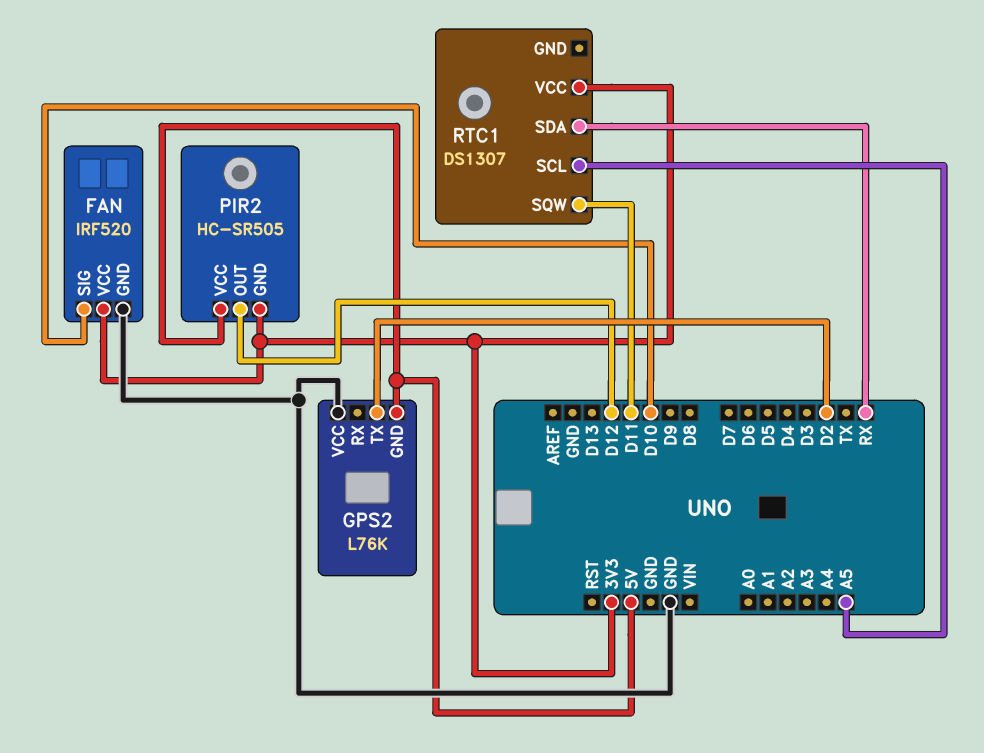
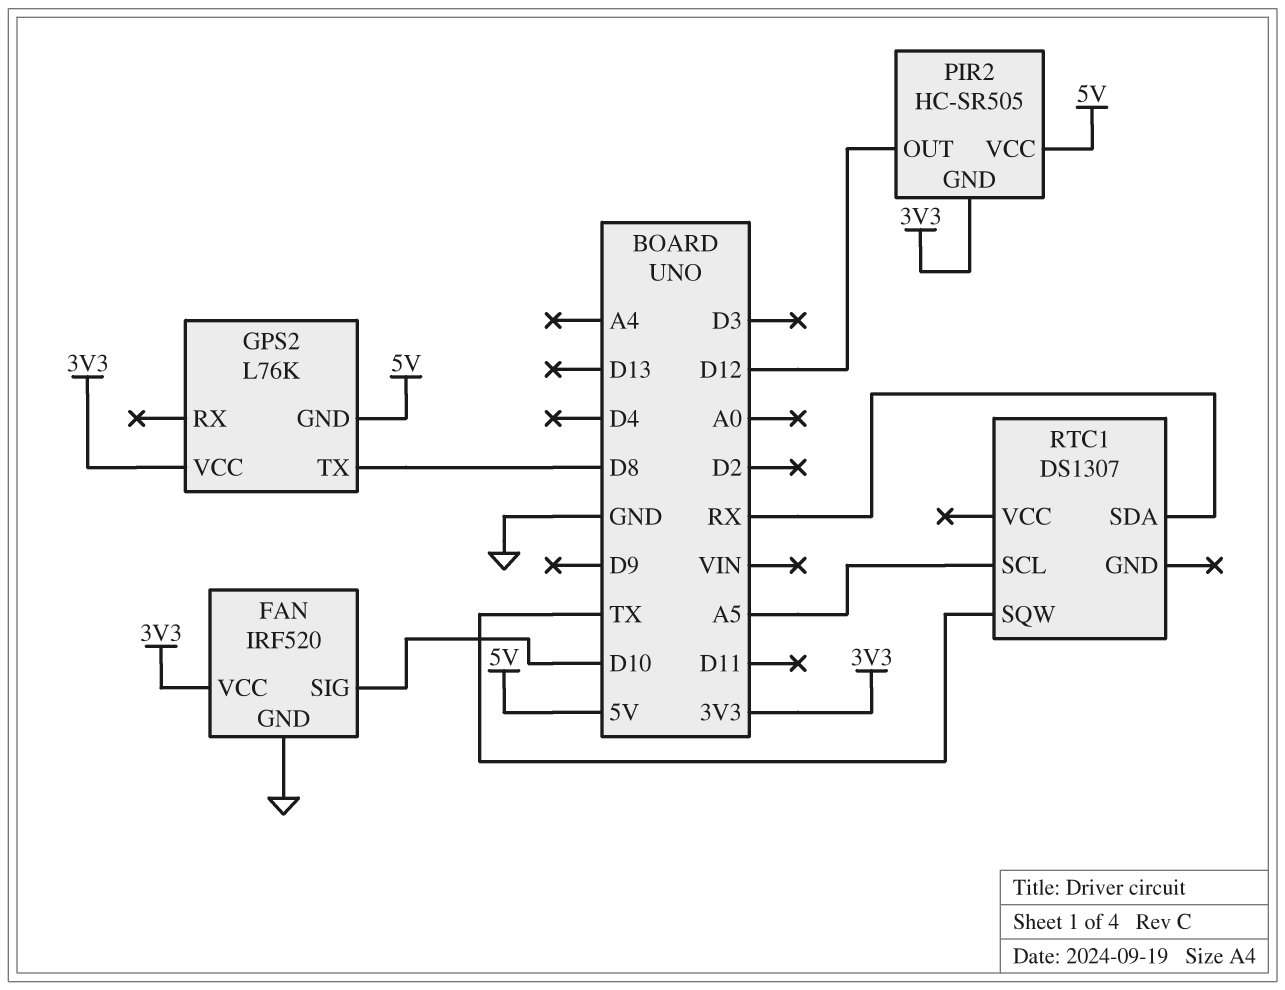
GPS2 pin TX: D2 -> D8
GPS2 pin VCC: GND -> 3V3
RTC1 pin SQW: D11 -> TX
RTC1 pin VCC: 3V3 -> none

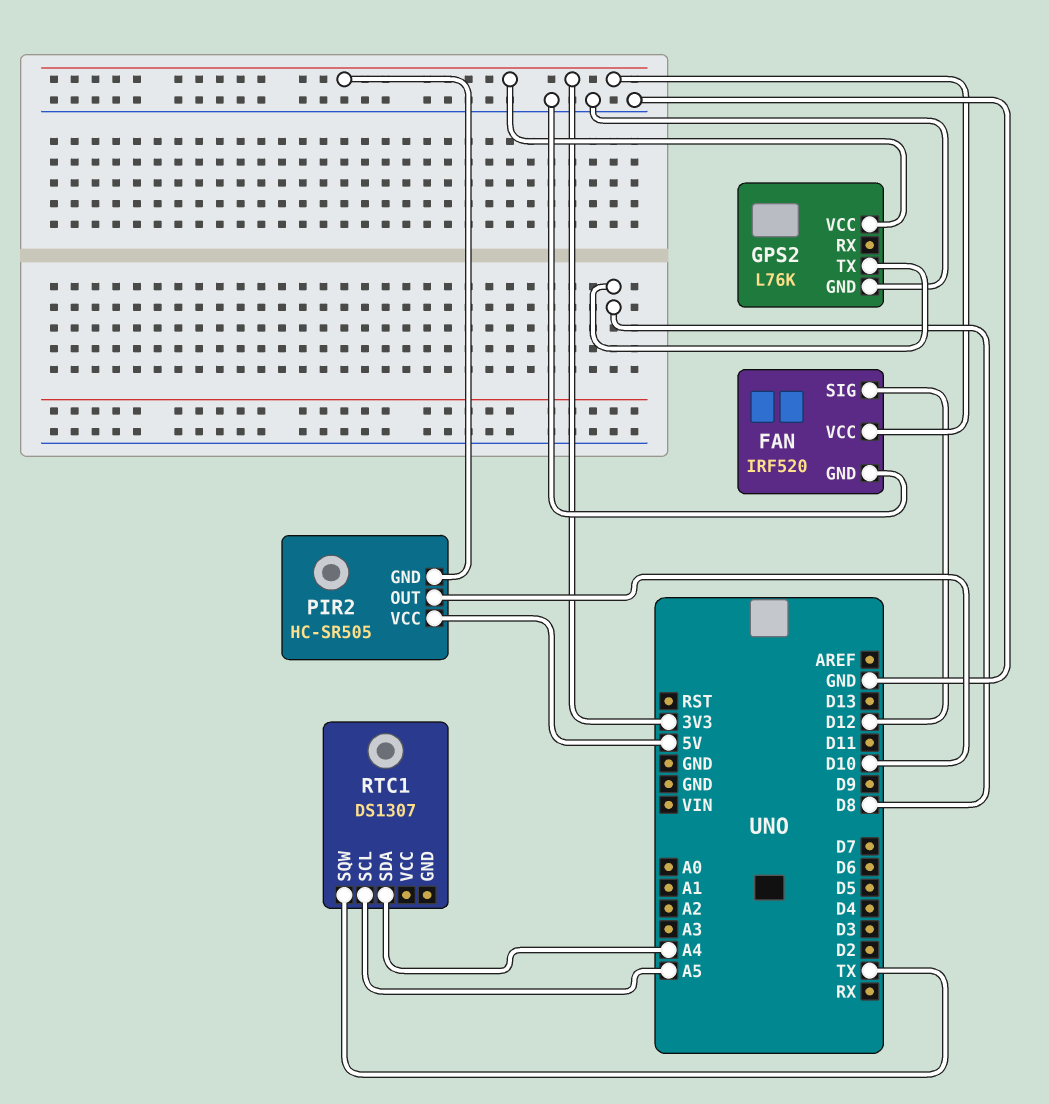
FAN pin SIG: D10 -> D12
GPS2 pin GND: 5V -> GND
PIR2 pin OUT: D12 -> D10
RTC1 pin SDA: RX -> A4

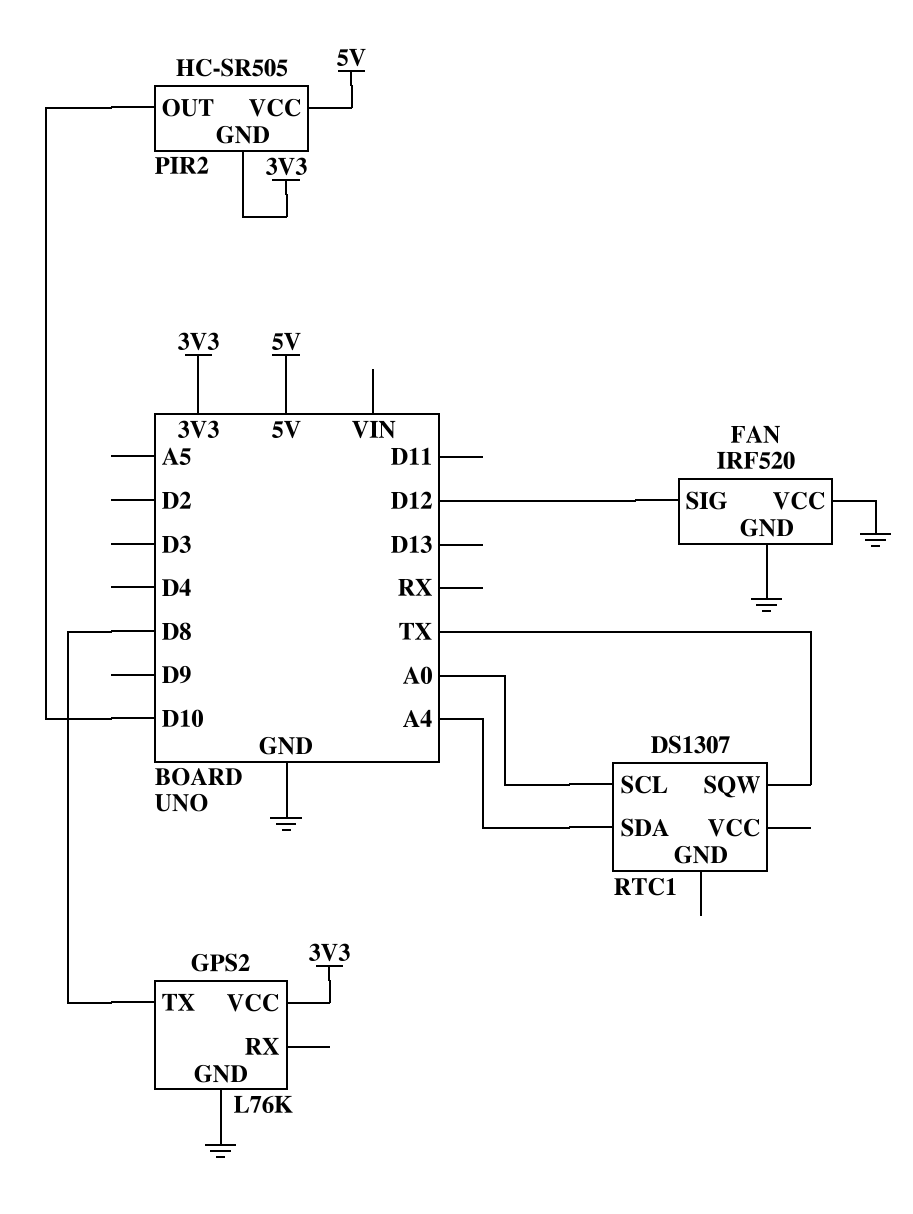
FAN pin VCC: 3V3 -> GND
RTC1 pin SCL: A5 -> A0

